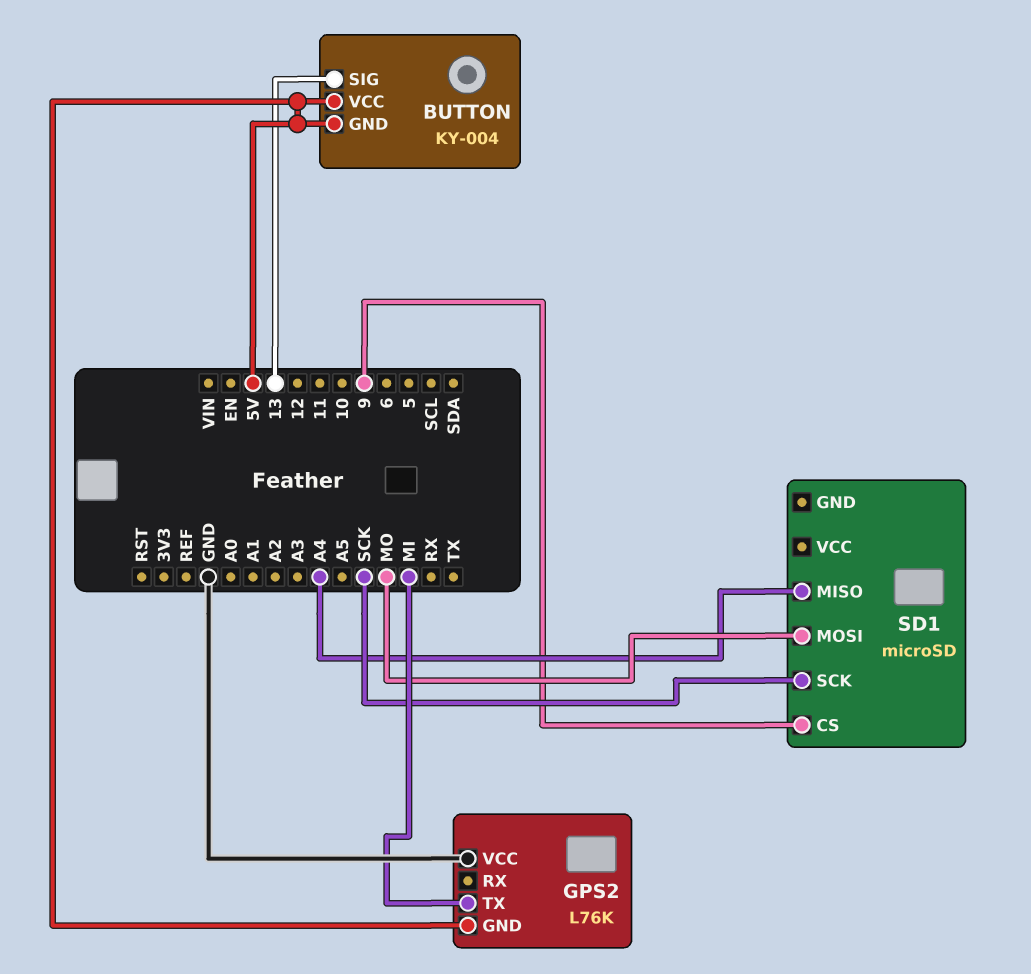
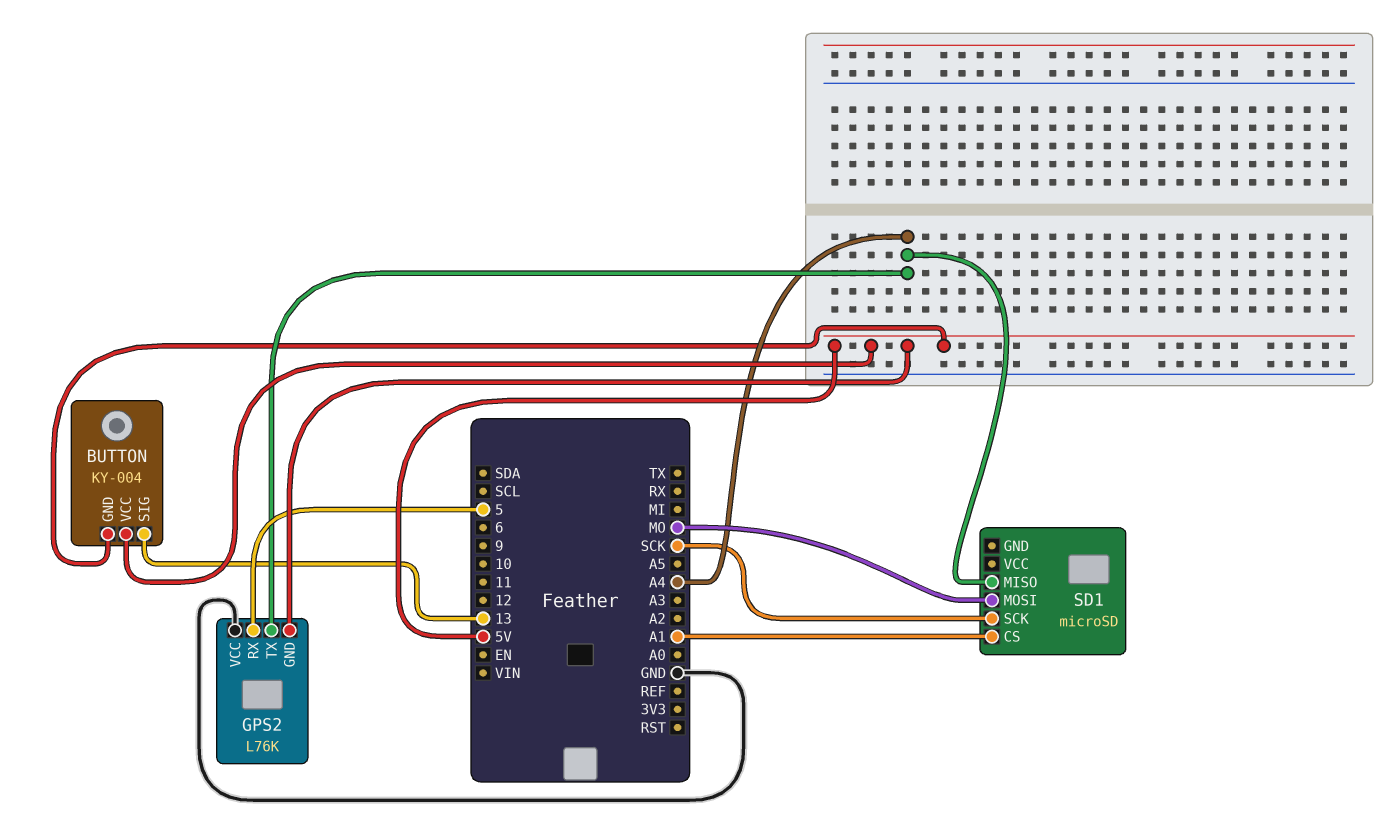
GPS2 pin RX: none -> 5
GPS2 pin TX: MI -> A4
SD1 pin CS: 9 -> A1

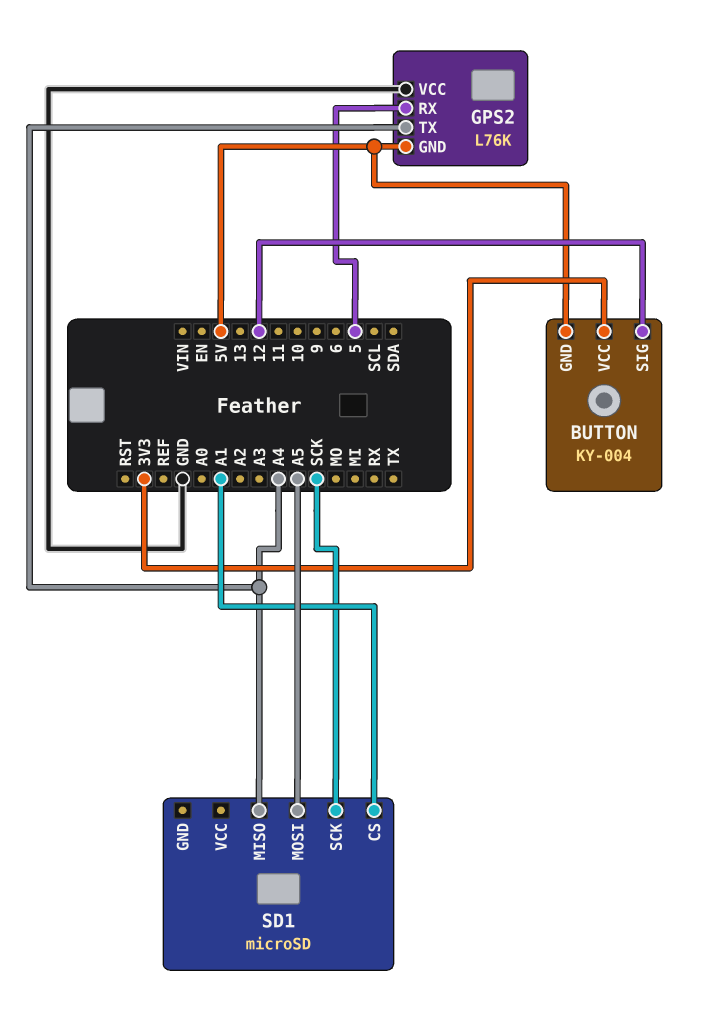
BUTTON pin SIG: 13 -> 12
BUTTON pin VCC: 5V -> 3V3
SD1 pin MOSI: MO -> A5

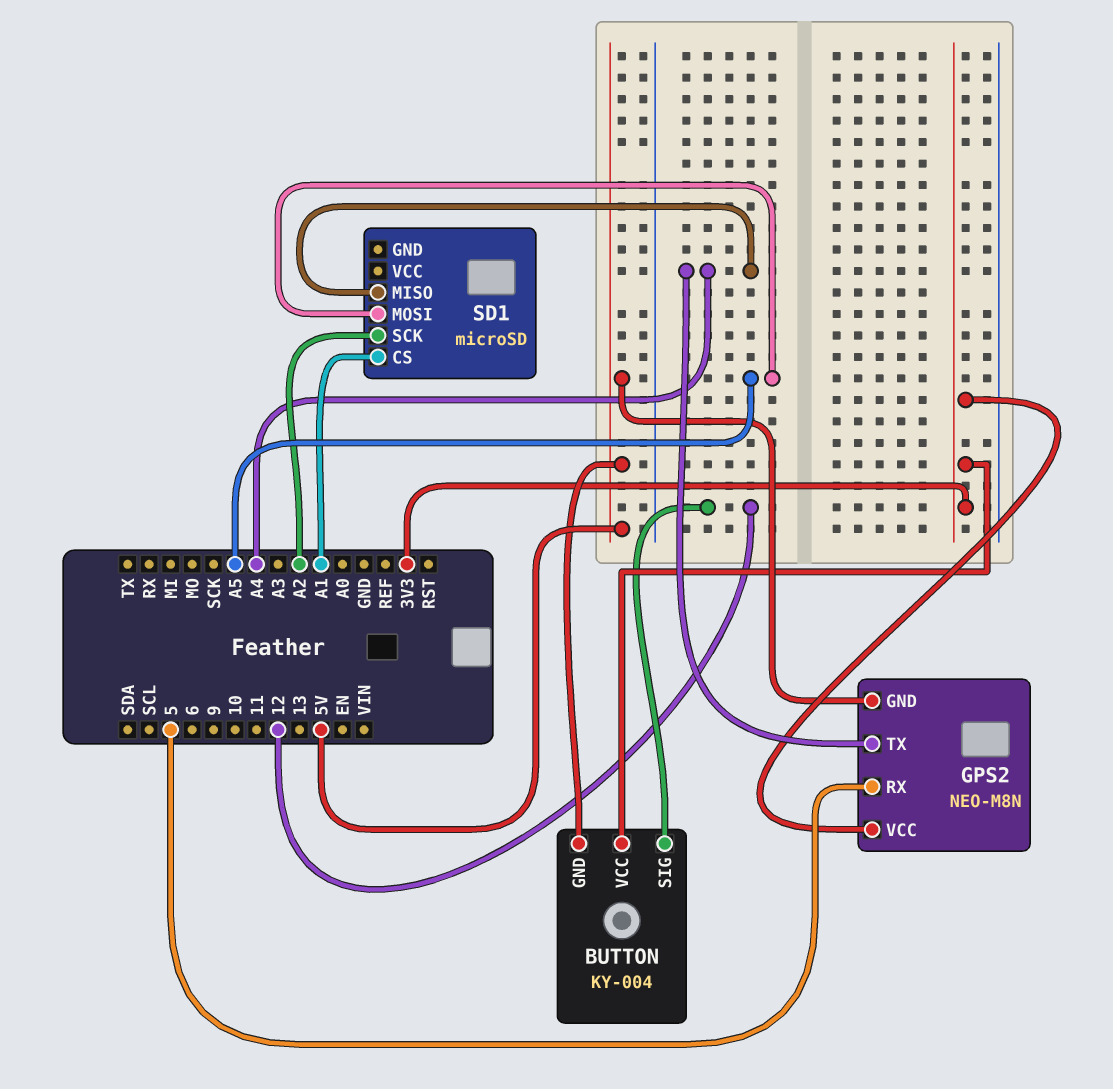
GPS2: L76K -> NEO-M8N
GPS2 pin VCC: GND -> 3V3
SD1 pin SCK: SCK -> A2

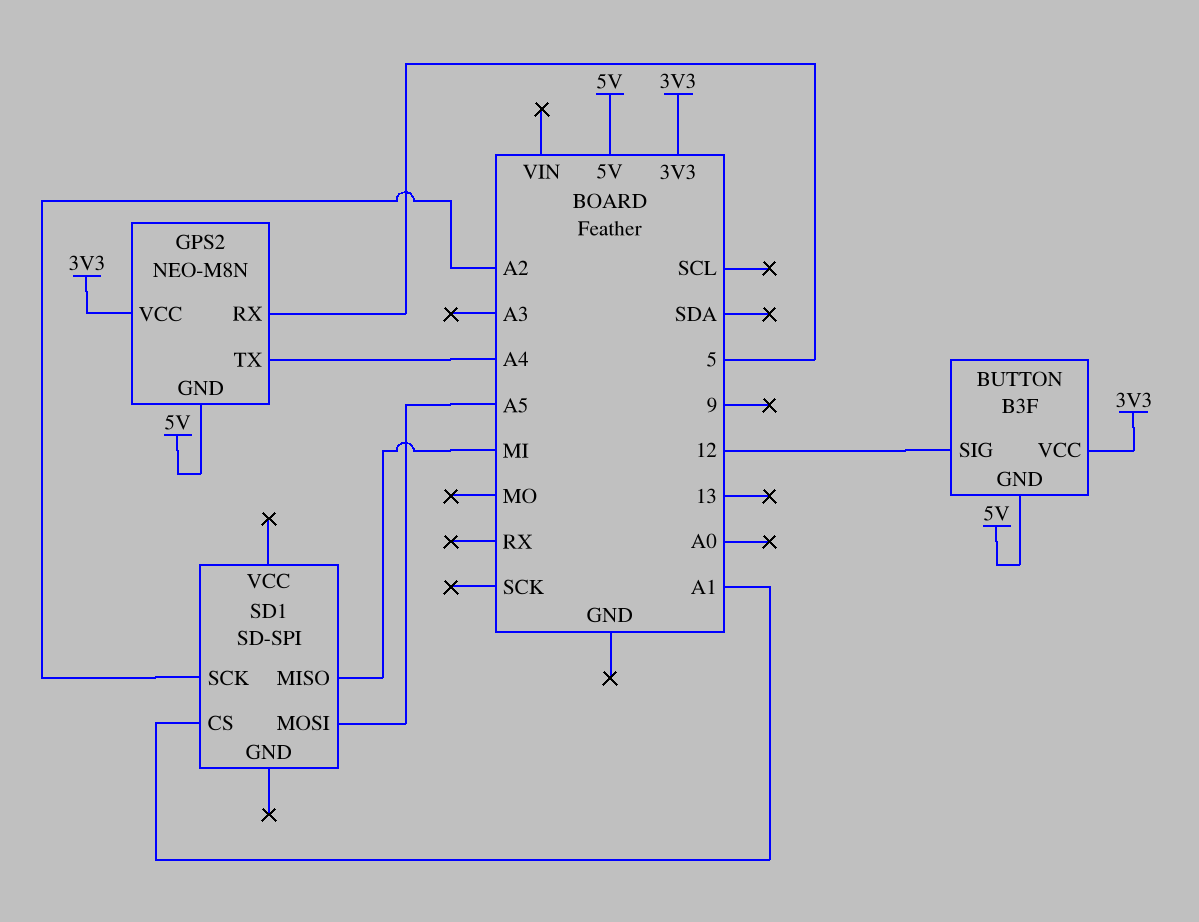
BUTTON: KY-004 -> B3F
SD1: microSD -> SD-SPI
SD1 pin MISO: A4 -> MI

